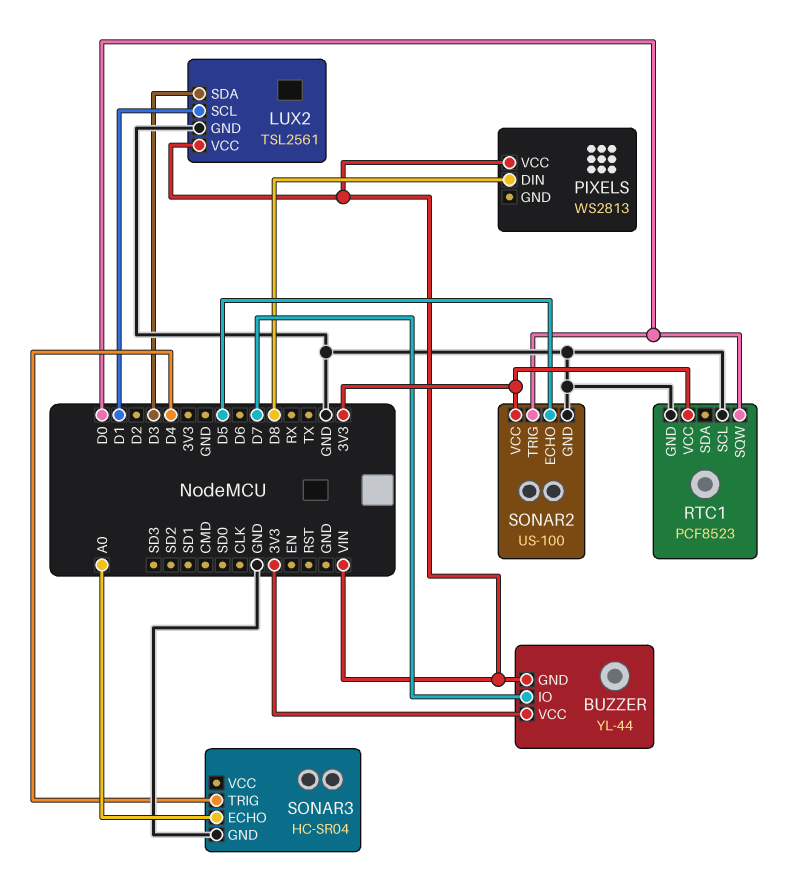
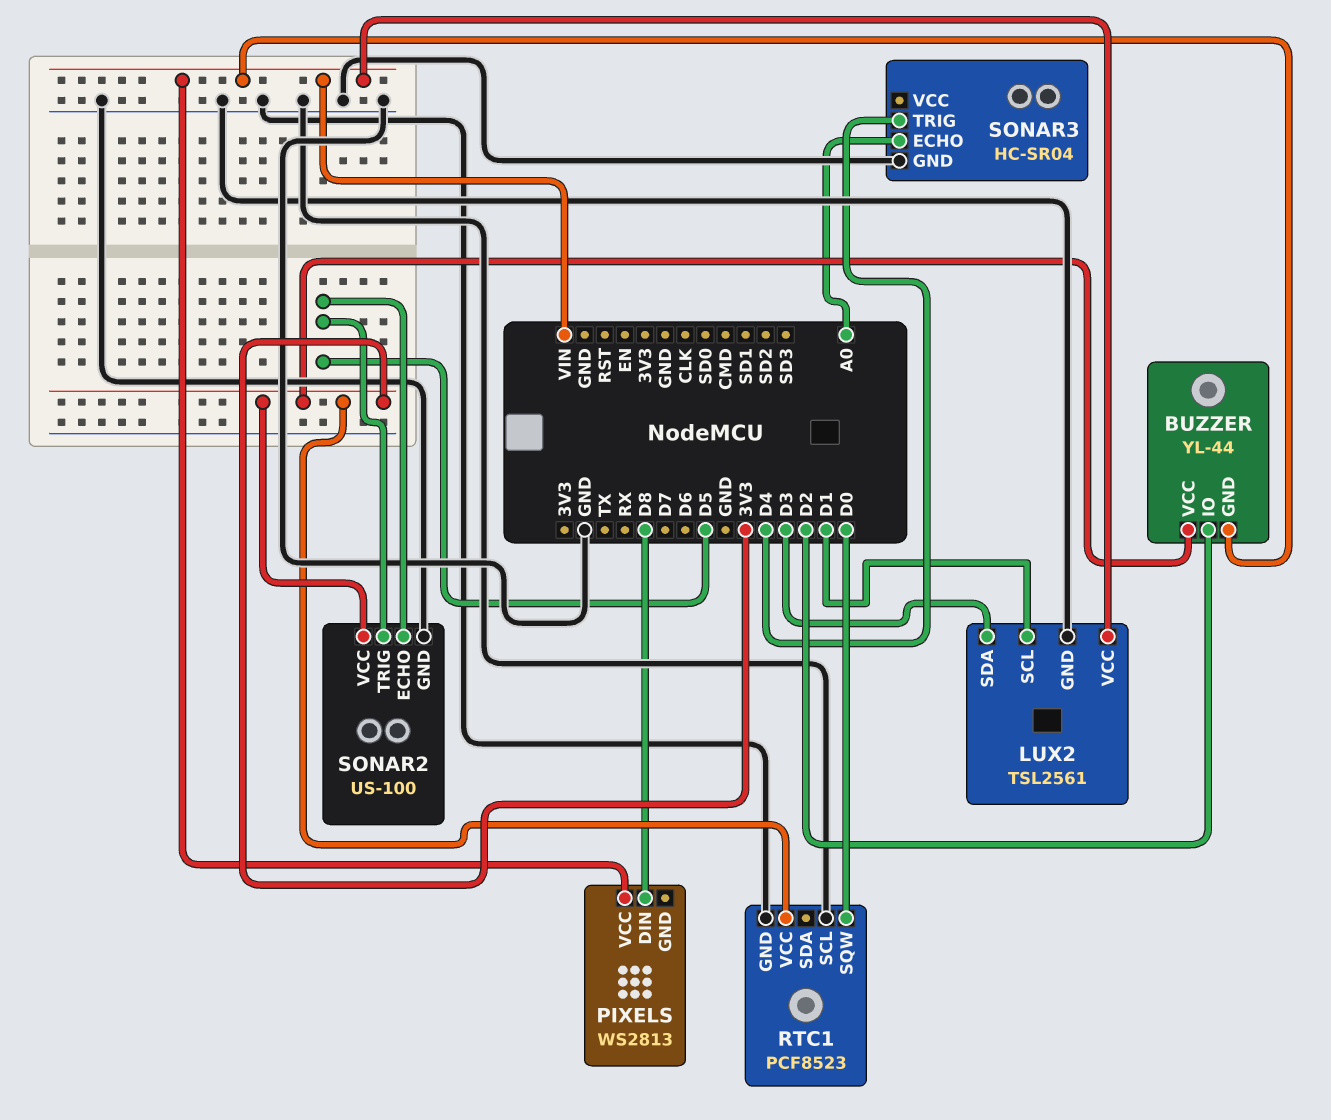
BUZZER pin IO: D7 -> D2
SONAR2 pin TRIG: D0 -> D5

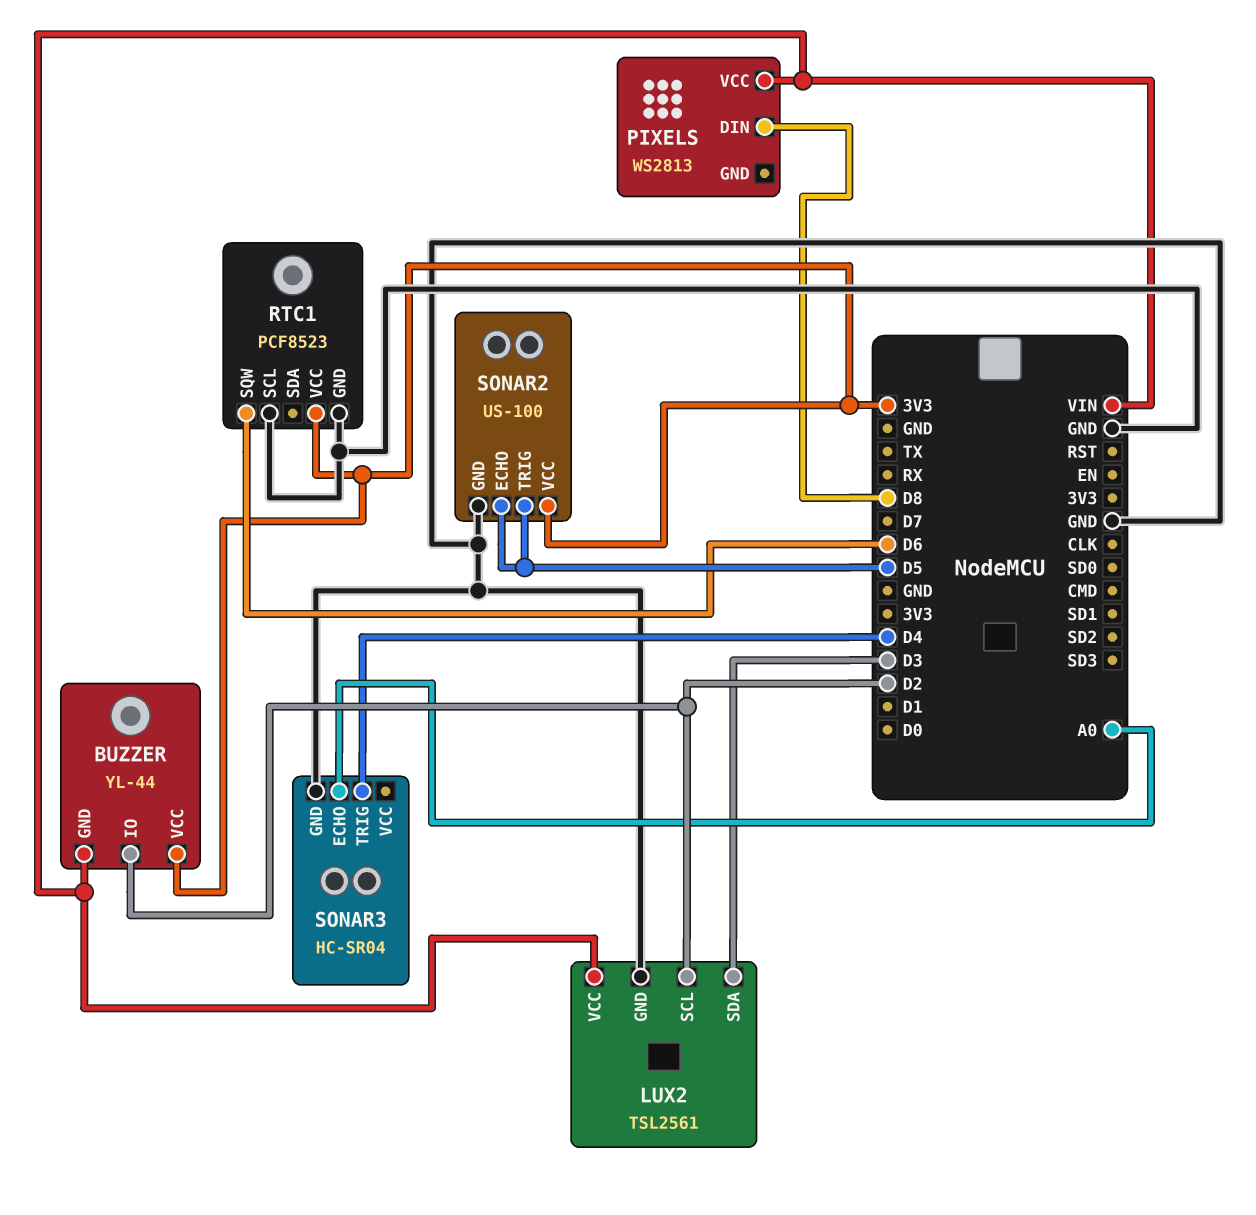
LUX2 pin SCL: D1 -> D2
RTC1 pin SQW: D0 -> D6

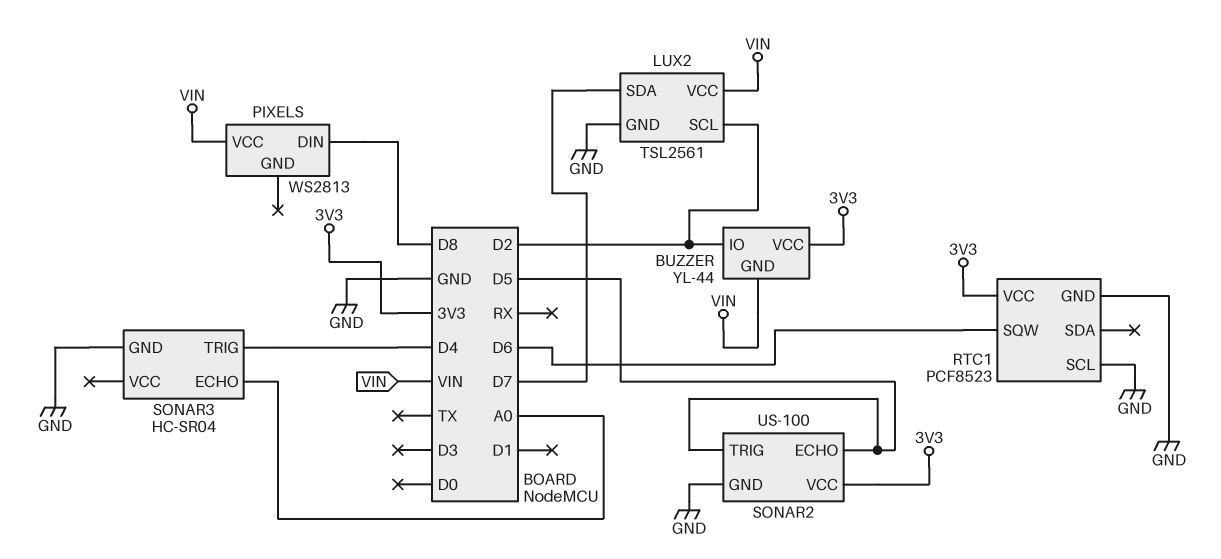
LUX2 pin SDA: D3 -> D7

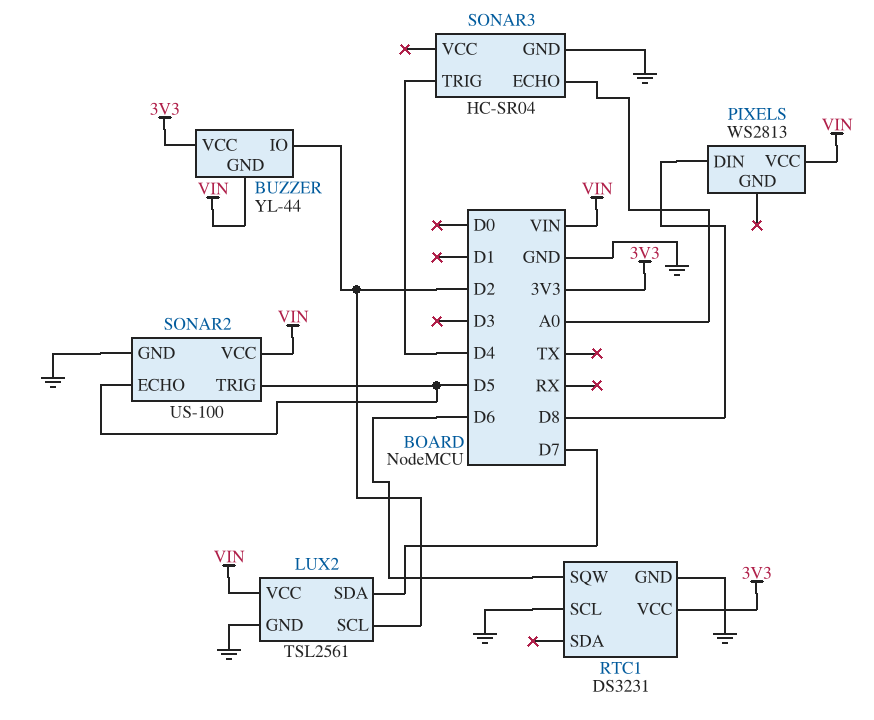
RTC1: PCF8523 -> DS3231
SONAR2 pin VCC: 3V3 -> VIN

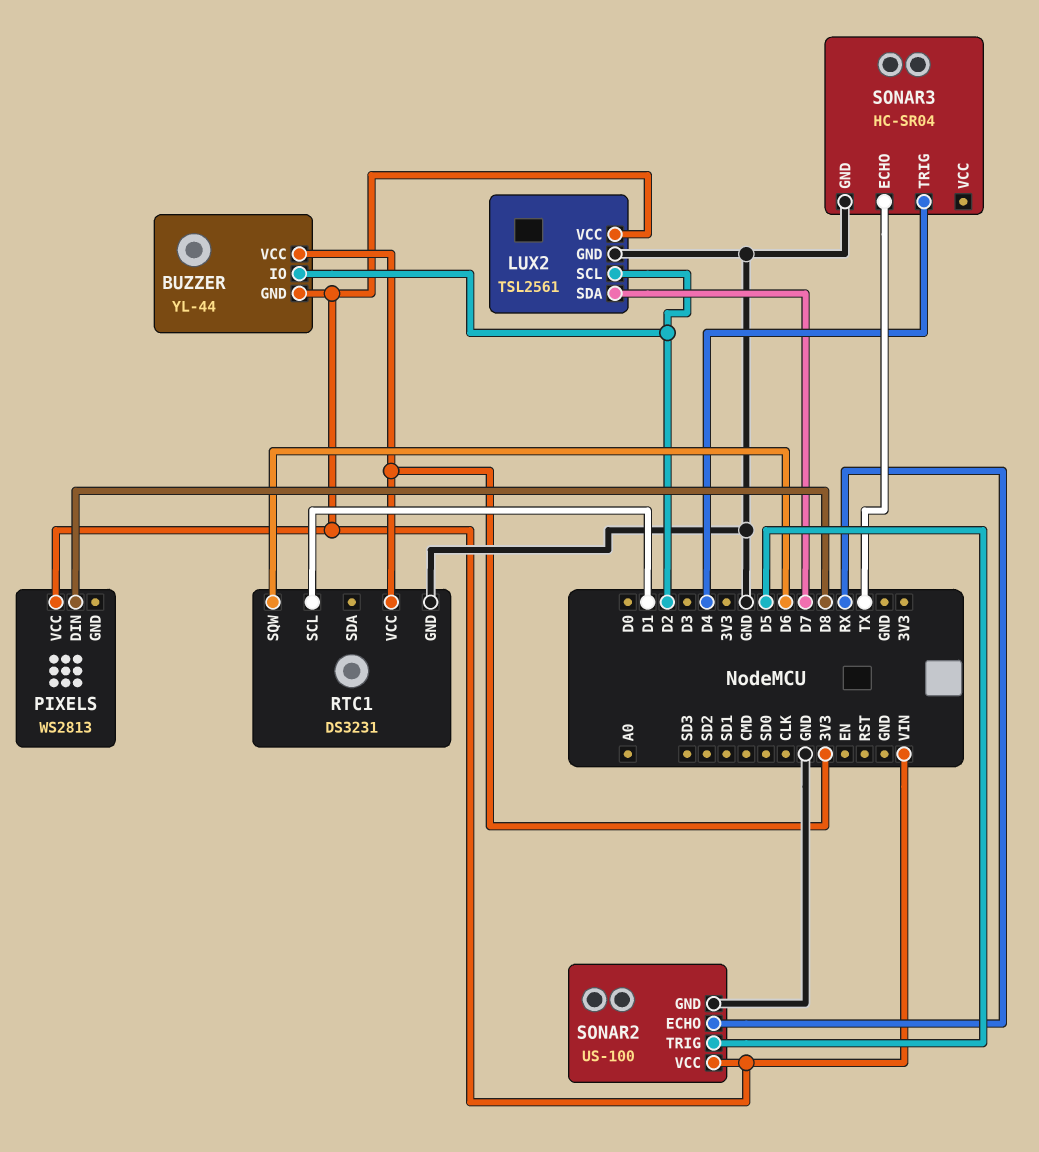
RTC1 pin SCL: GND -> D1
SONAR2 pin ECHO: D5 -> RX
SONAR3 pin ECHO: A0 -> TX

